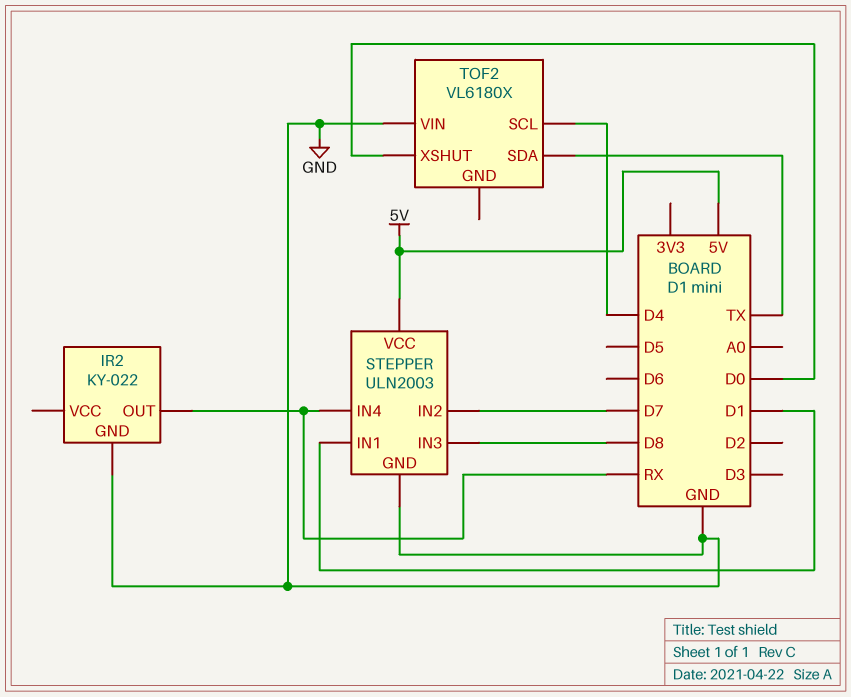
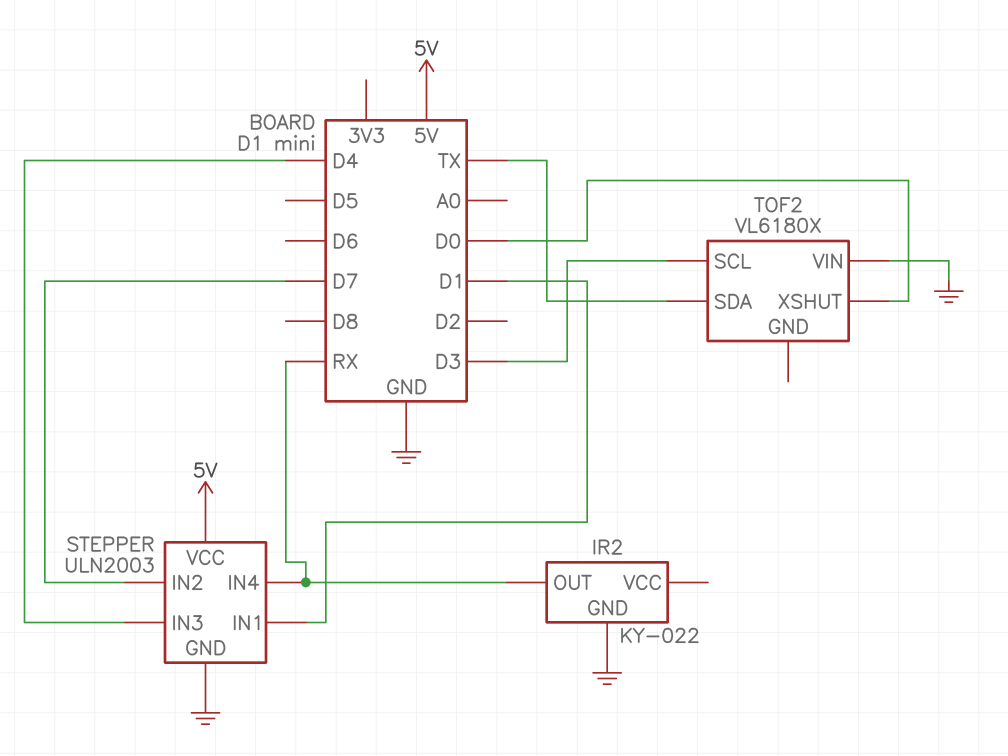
STEPPER pin IN3: D8 -> D4
TOF2 pin SCL: D4 -> D3

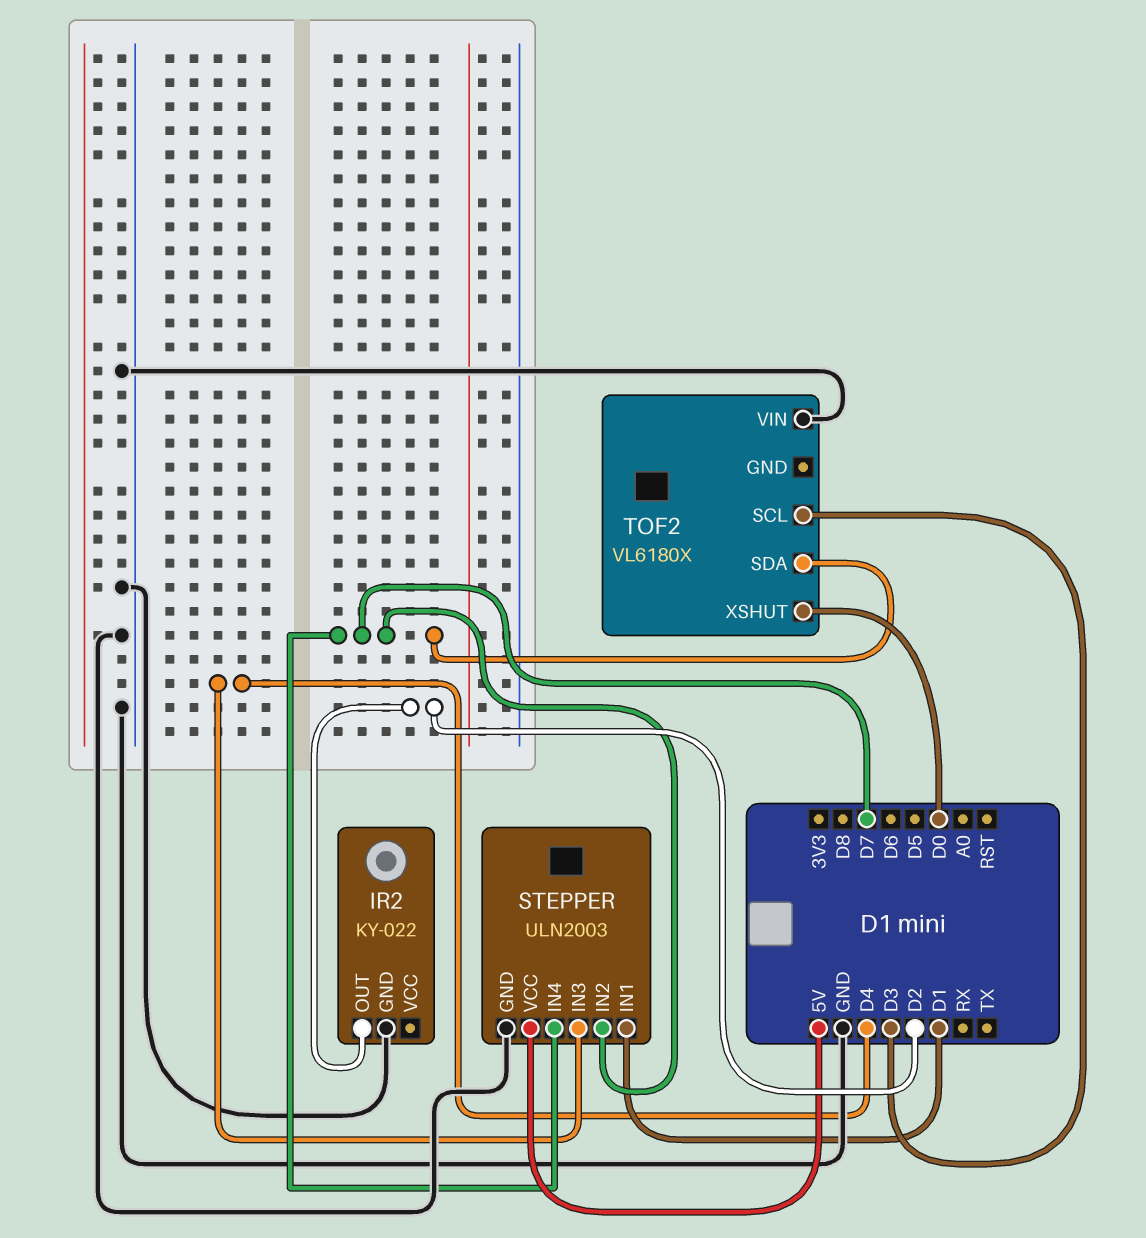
IR2 pin OUT: RX -> D2
STEPPER pin IN4: RX -> D7
TOF2 pin SDA: TX -> D7

